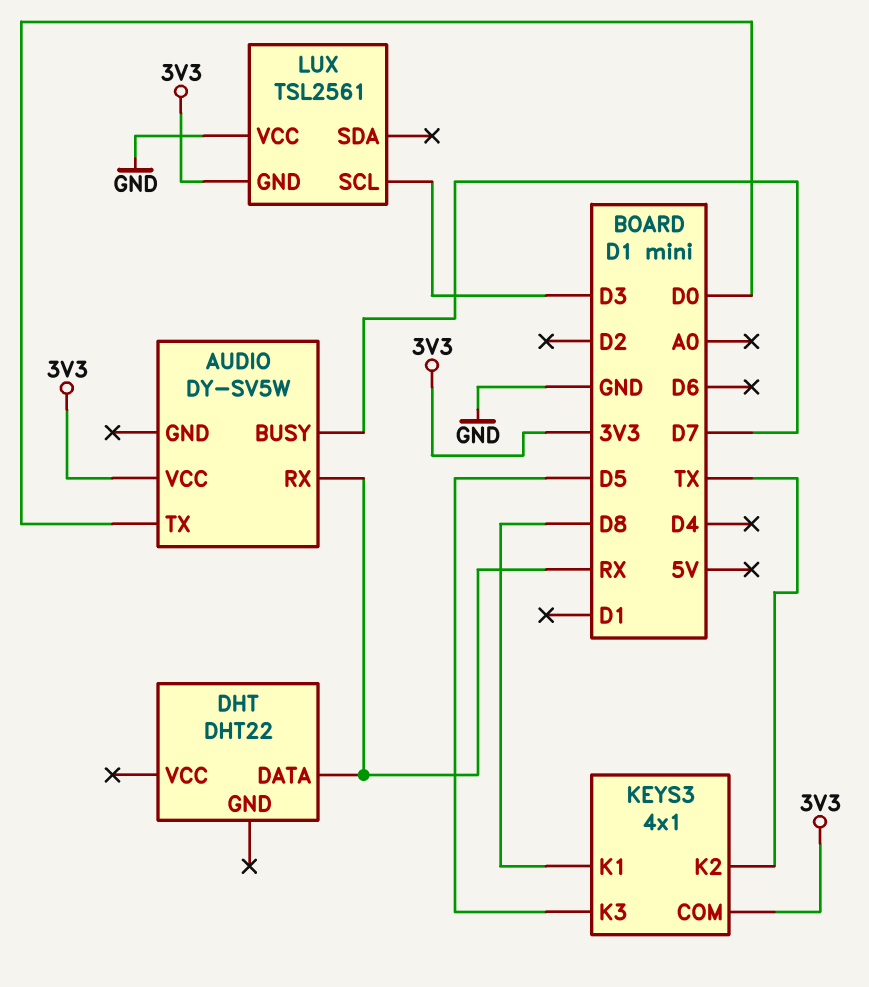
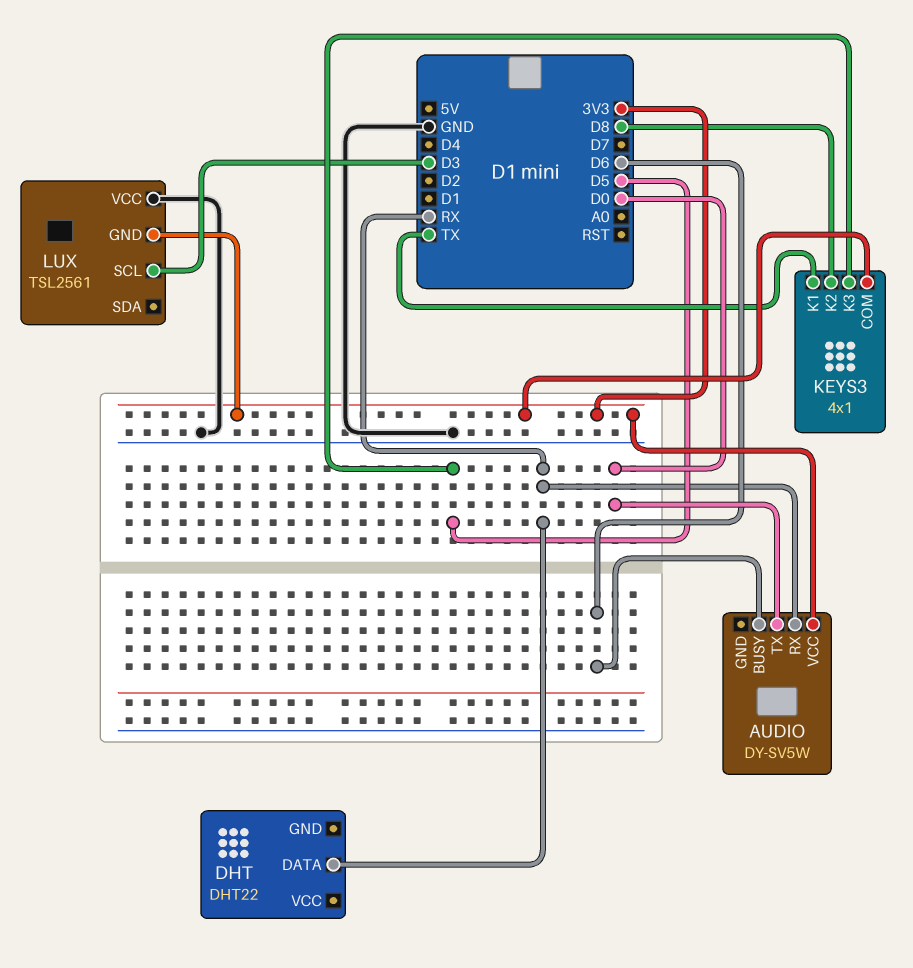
AUDIO pin BUSY: D7 -> D6
KEYS3 pin K1: D8 -> TX
KEYS3 pin K2: TX -> D8

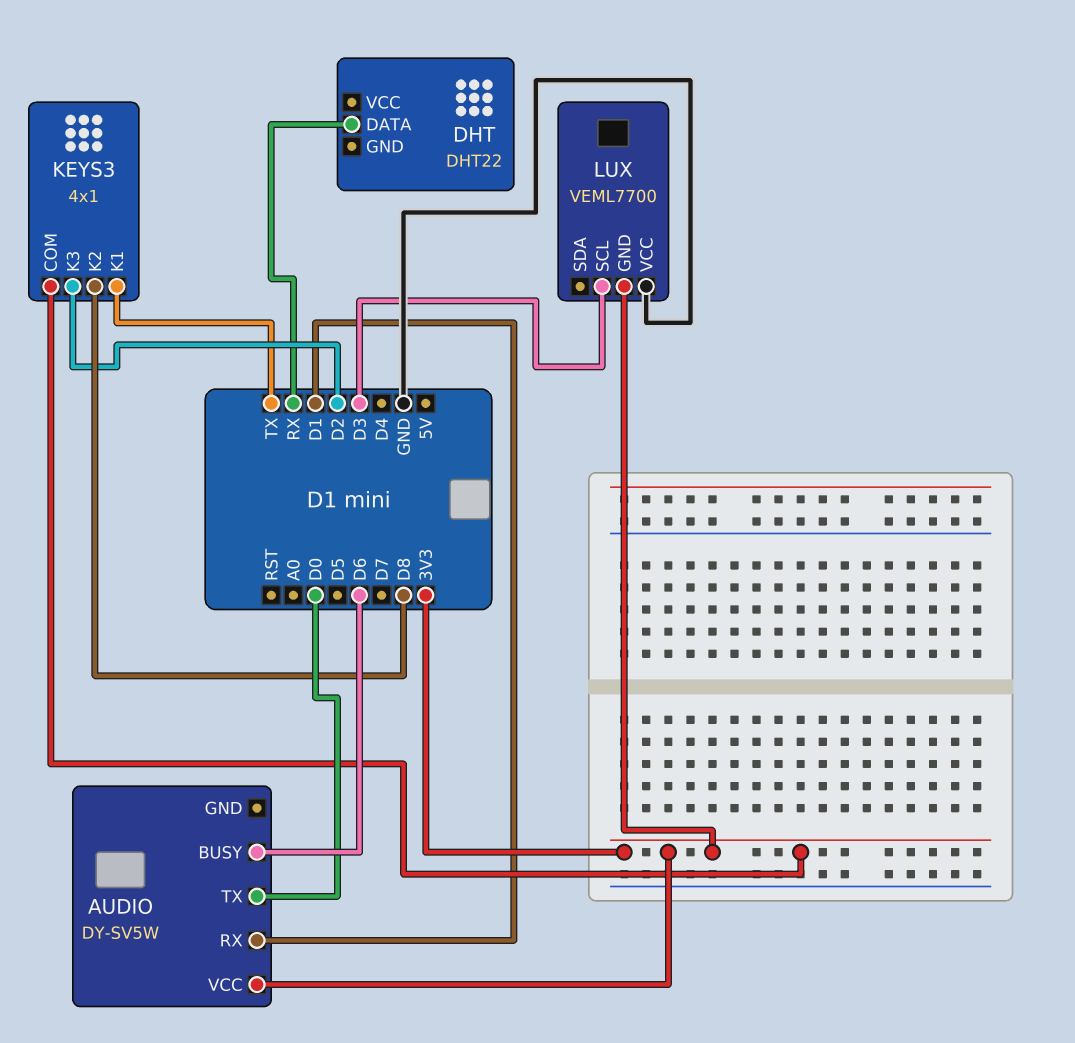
AUDIO pin RX: RX -> D1
KEYS3 pin K3: D5 -> D2
LUX: TSL2561 -> VEML7700

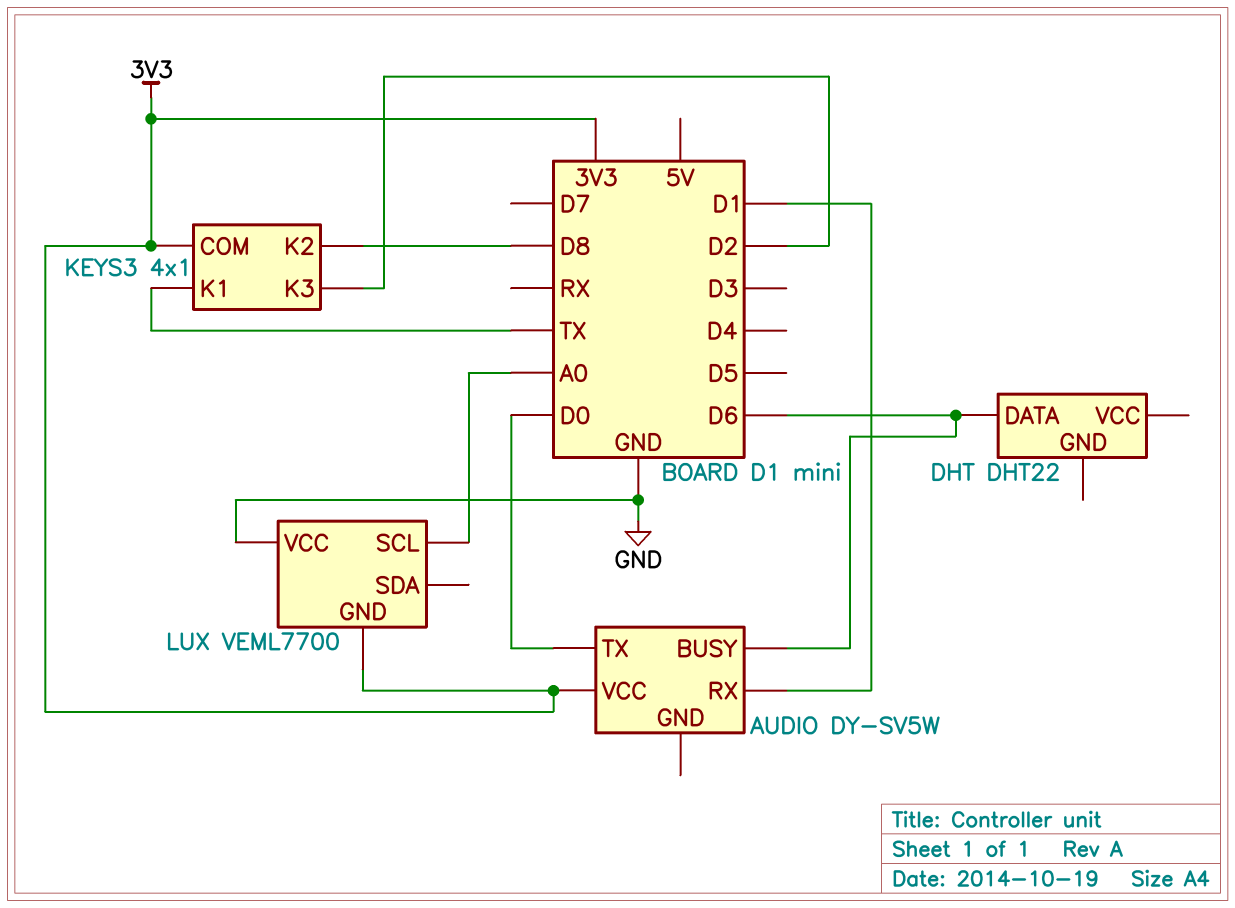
DHT pin DATA: RX -> D6
LUX pin SCL: D3 -> A0

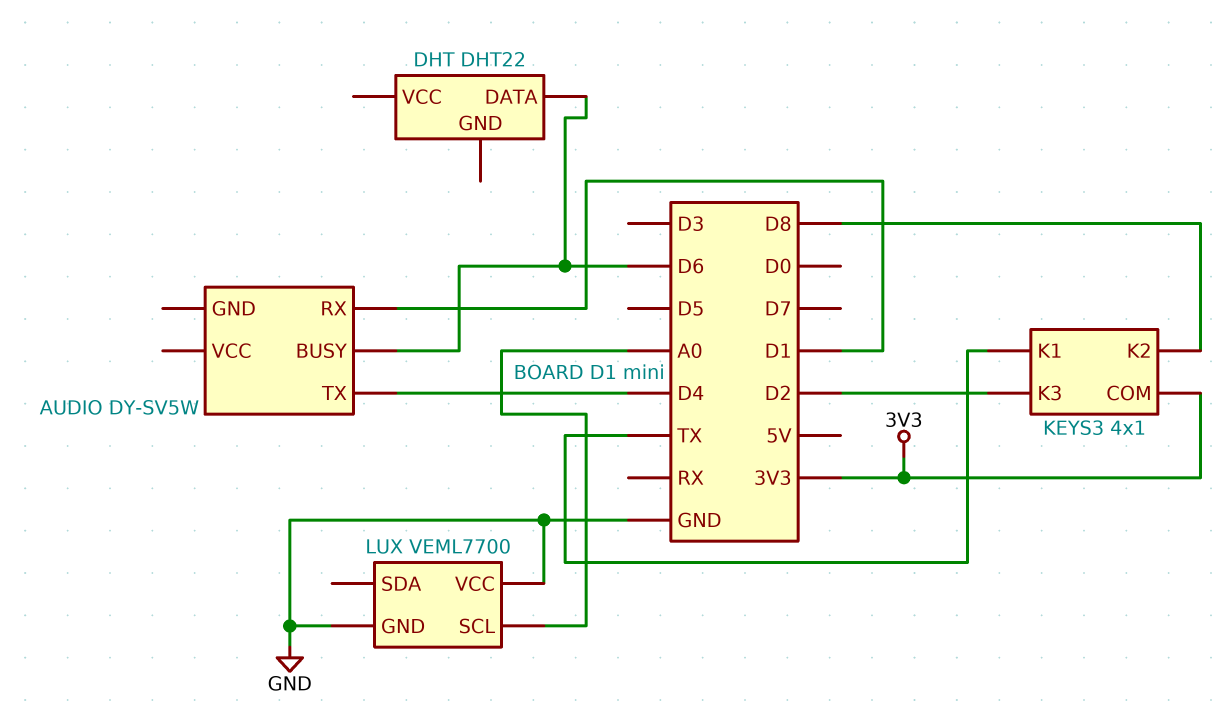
AUDIO pin TX: D0 -> D4
AUDIO pin VCC: 3V3 -> none
LUX pin GND: 3V3 -> GND

